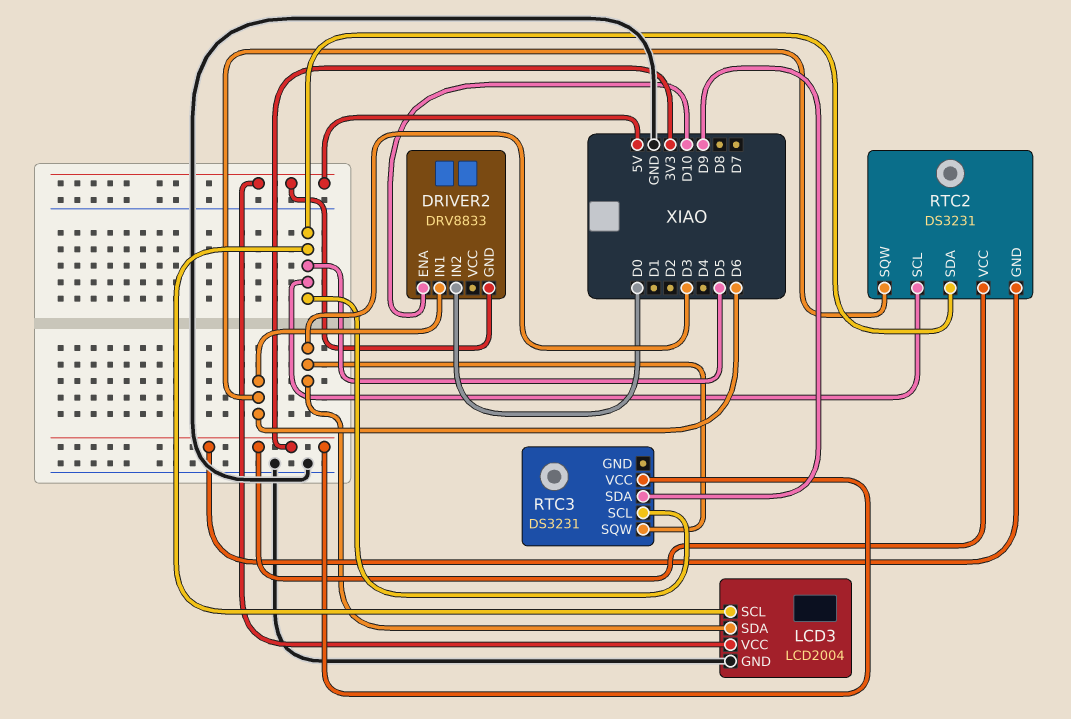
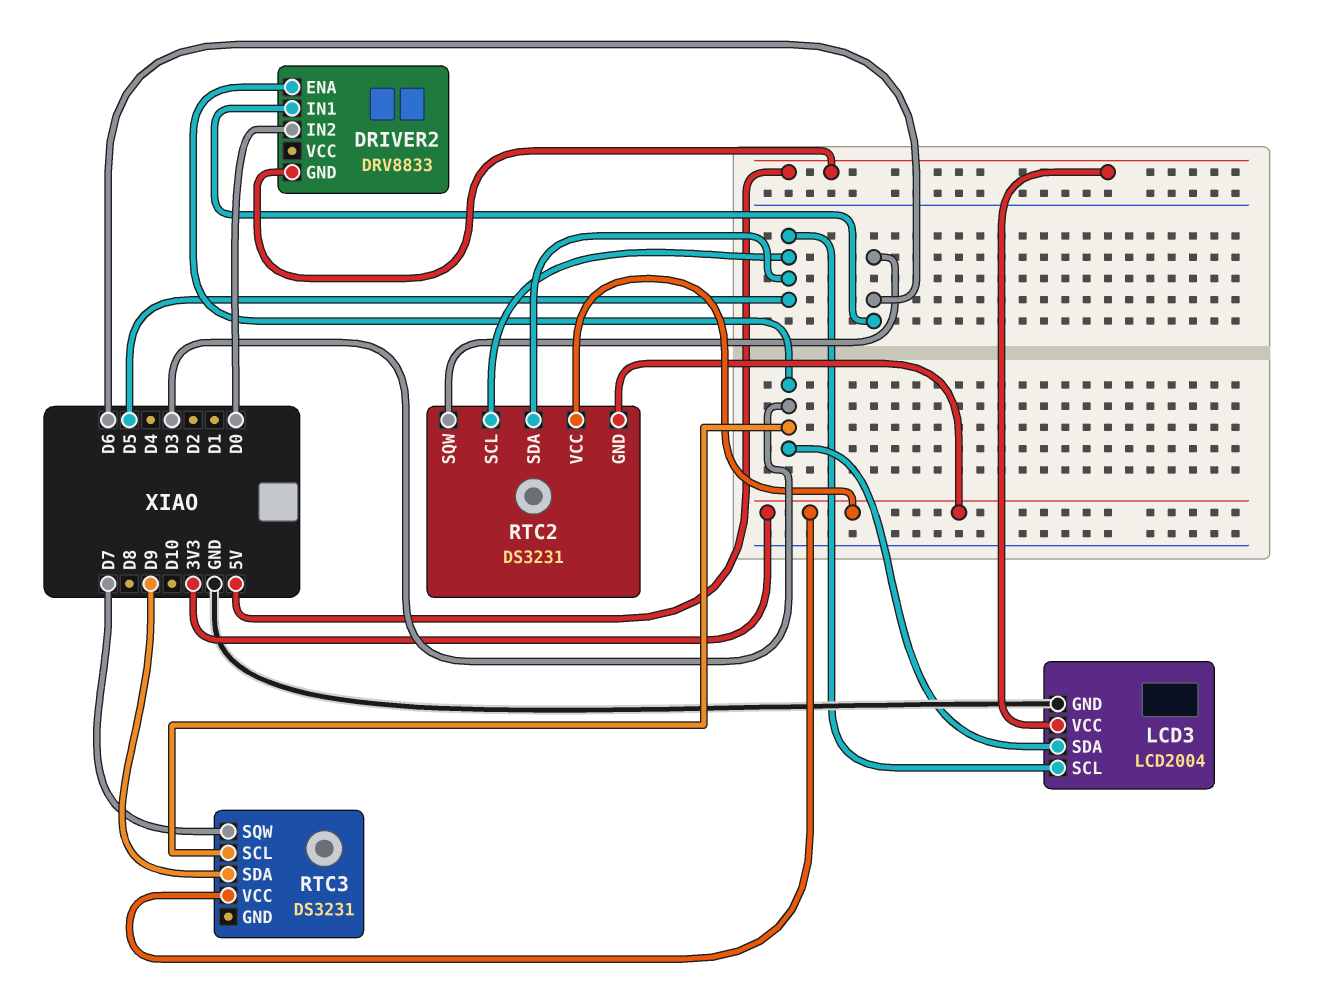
DRIVER2 pin ENA: D10 -> D3
RTC3 pin SCL: D5 -> D3
RTC3 pin SQW: D3 -> D7

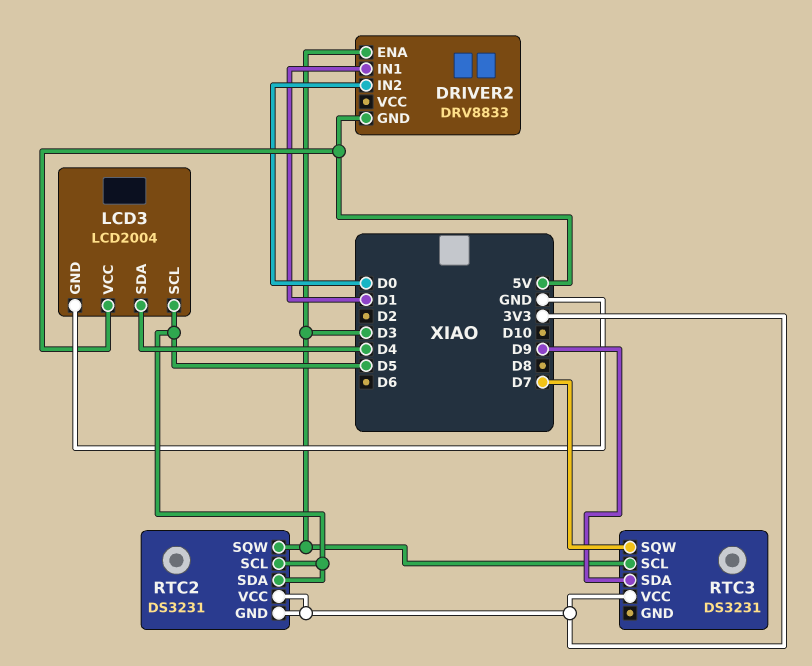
DRIVER2 pin IN1: D6 -> D1
LCD3 pin SDA: D3 -> D4
RTC2 pin SQW: D6 -> D3

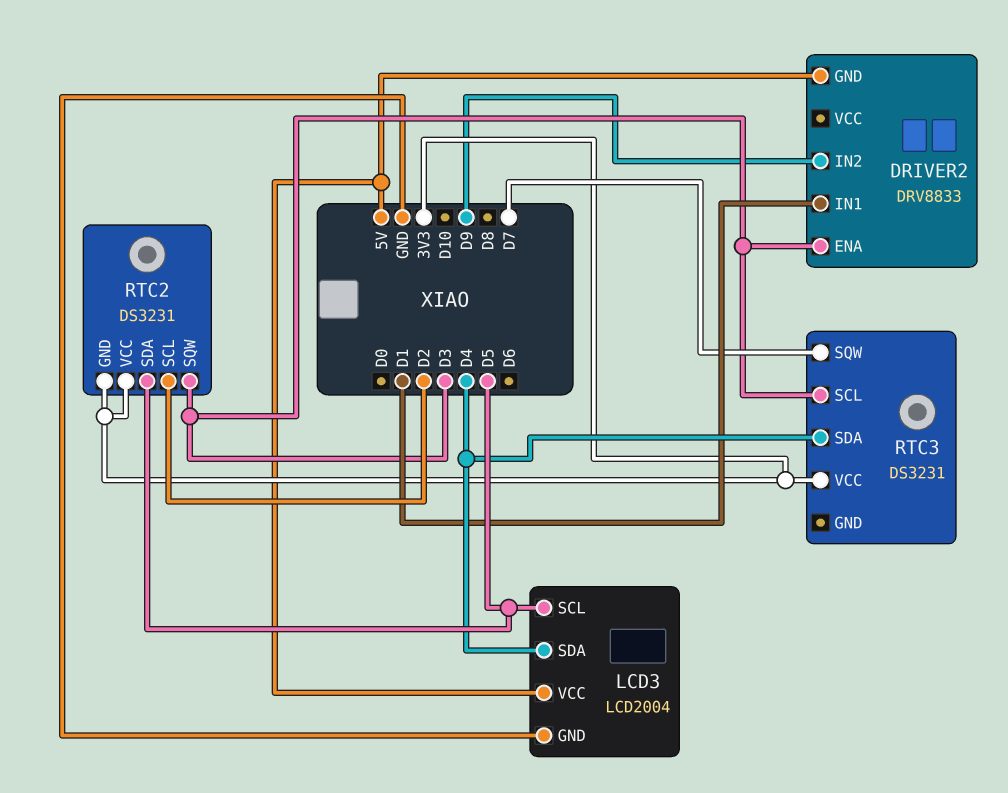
DRIVER2 pin IN2: D0 -> D9
RTC2 pin SCL: D5 -> D2
RTC3 pin SDA: D9 -> D4

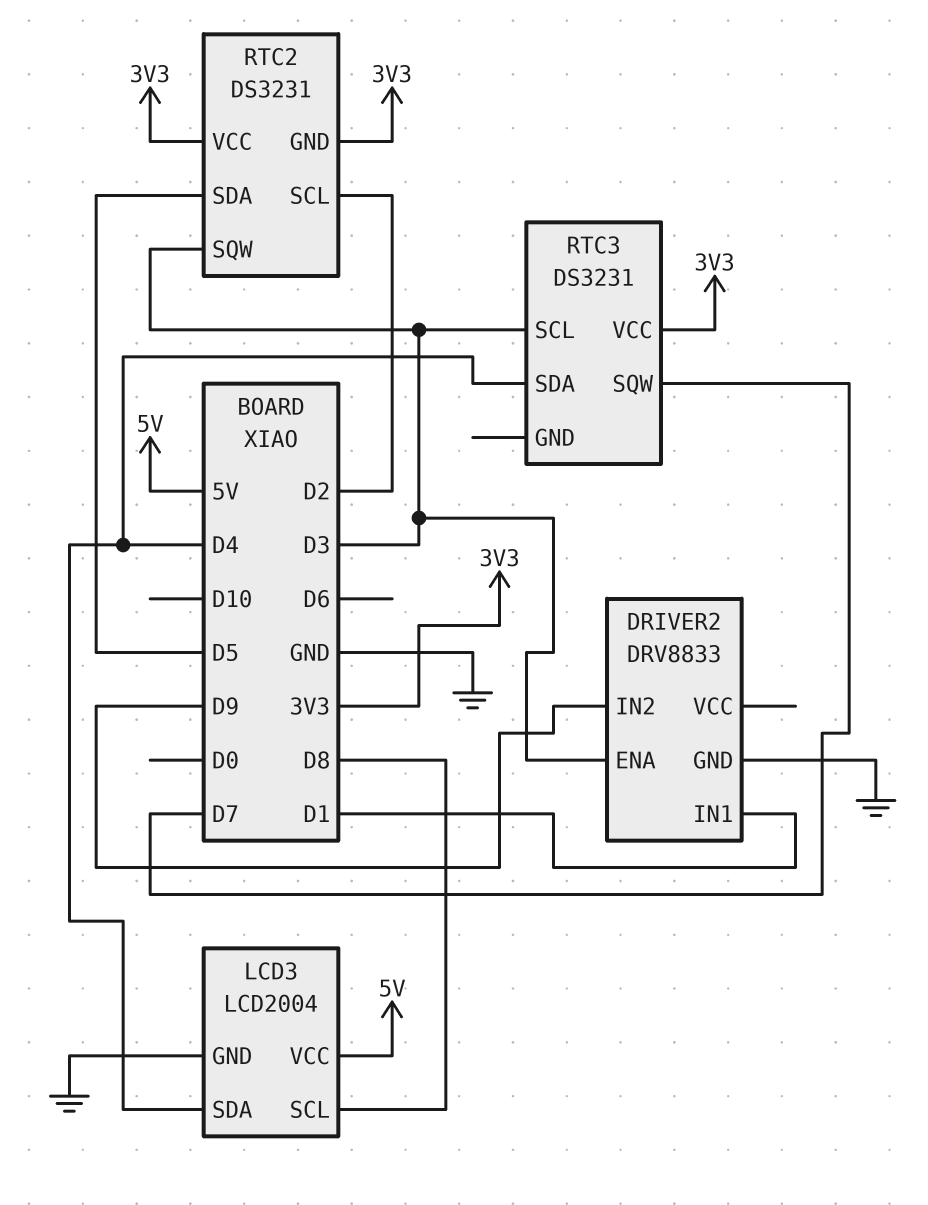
DRIVER2 pin GND: 5V -> GND
LCD3 pin SCL: D5 -> D8

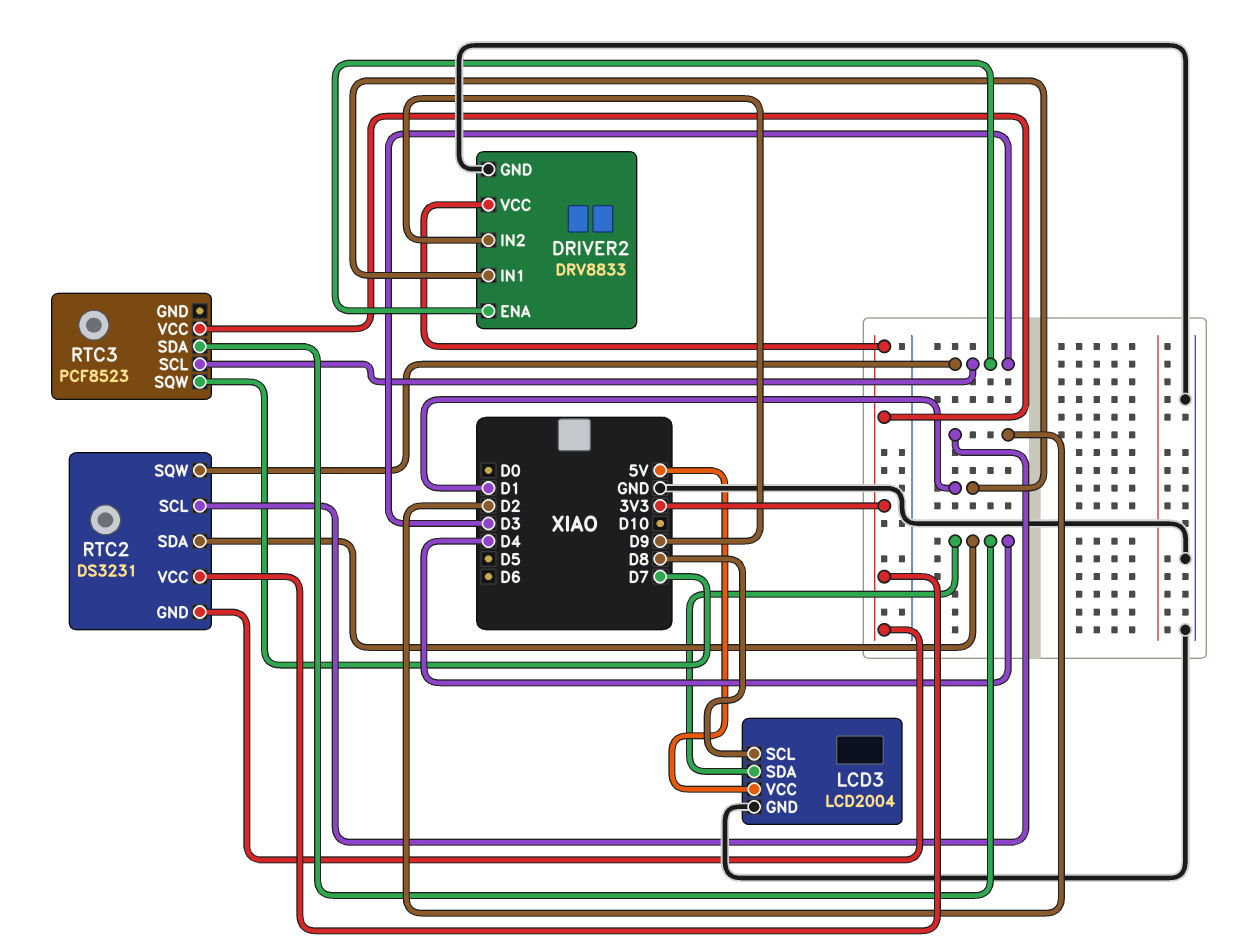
DRIVER2 pin VCC: none -> 3V3
RTC2 pin SDA: D5 -> D4
RTC3: DS3231 -> PCF8523

